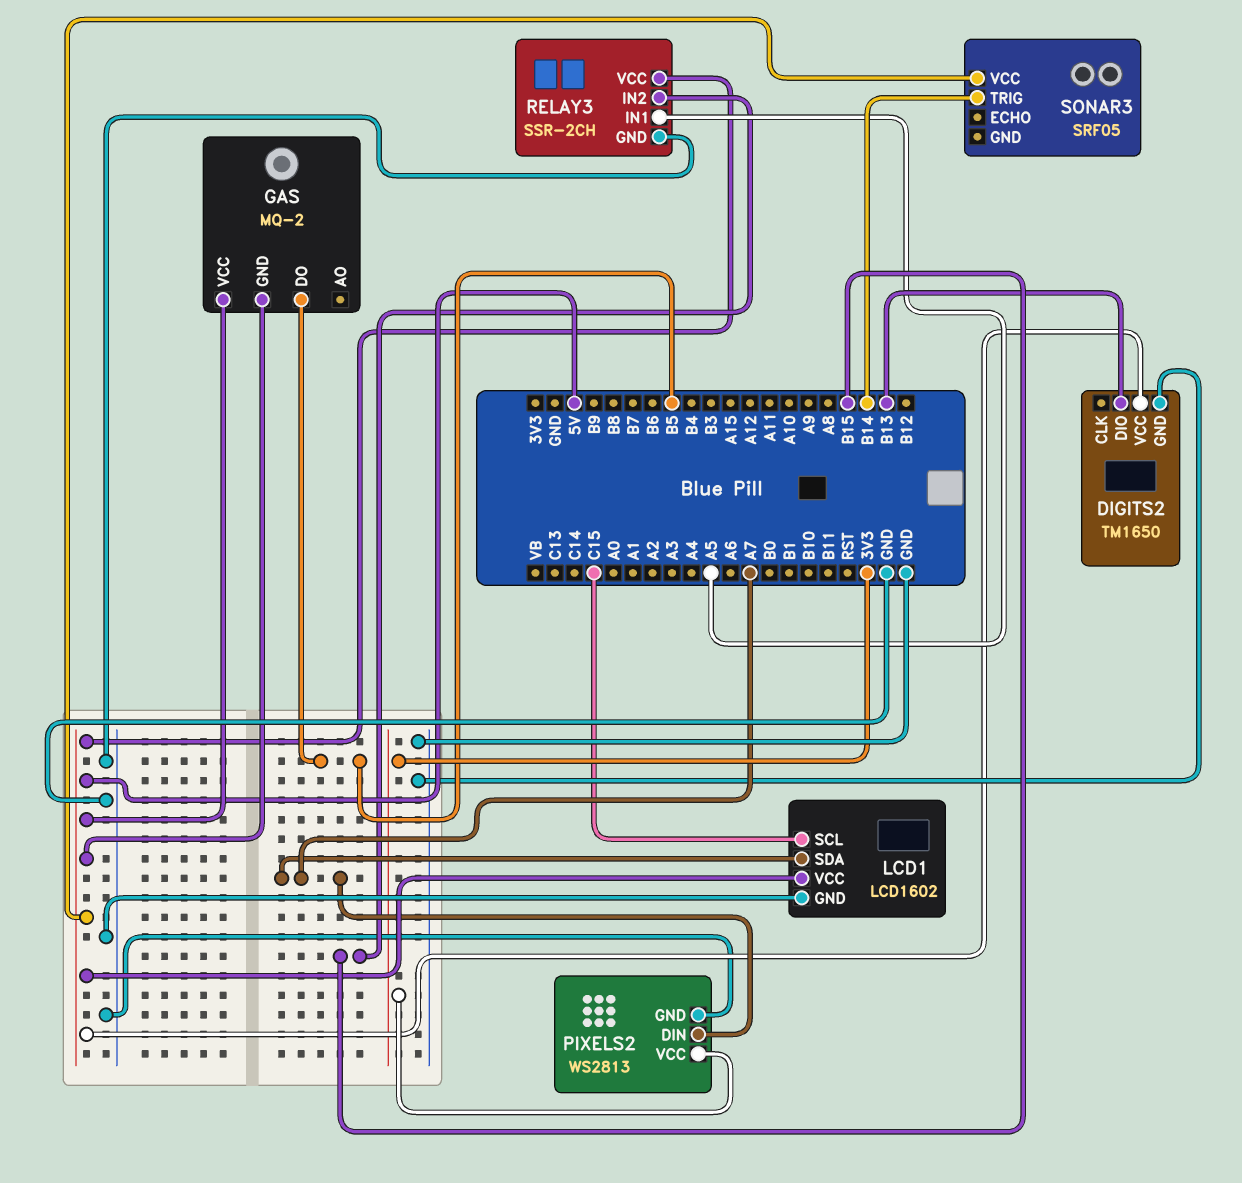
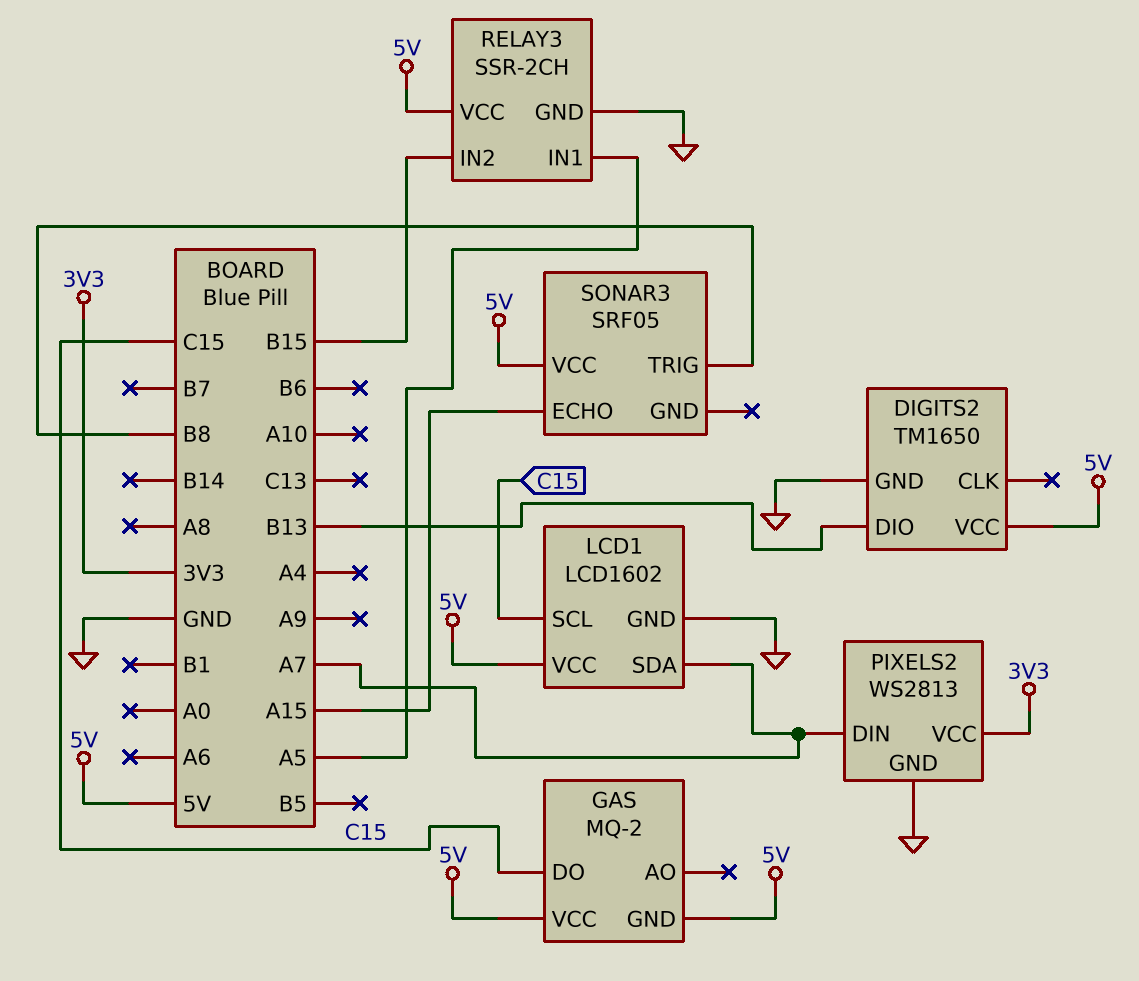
GAS pin DO: B5 -> C15
SONAR3 pin ECHO: none -> A15
SONAR3 pin TRIG: B14 -> B8

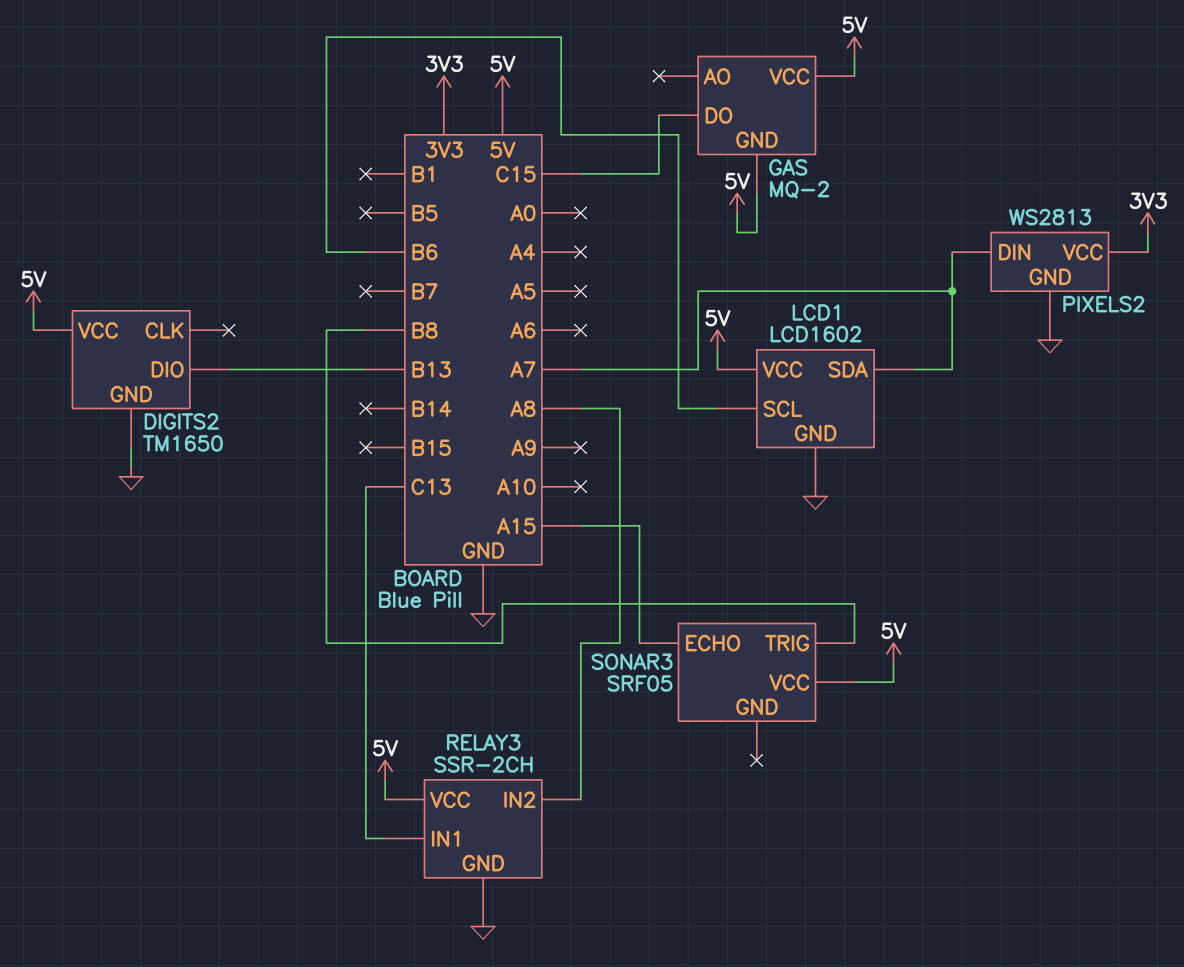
LCD1 pin SCL: C15 -> B6
RELAY3 pin IN1: A5 -> C13
RELAY3 pin IN2: B15 -> A8

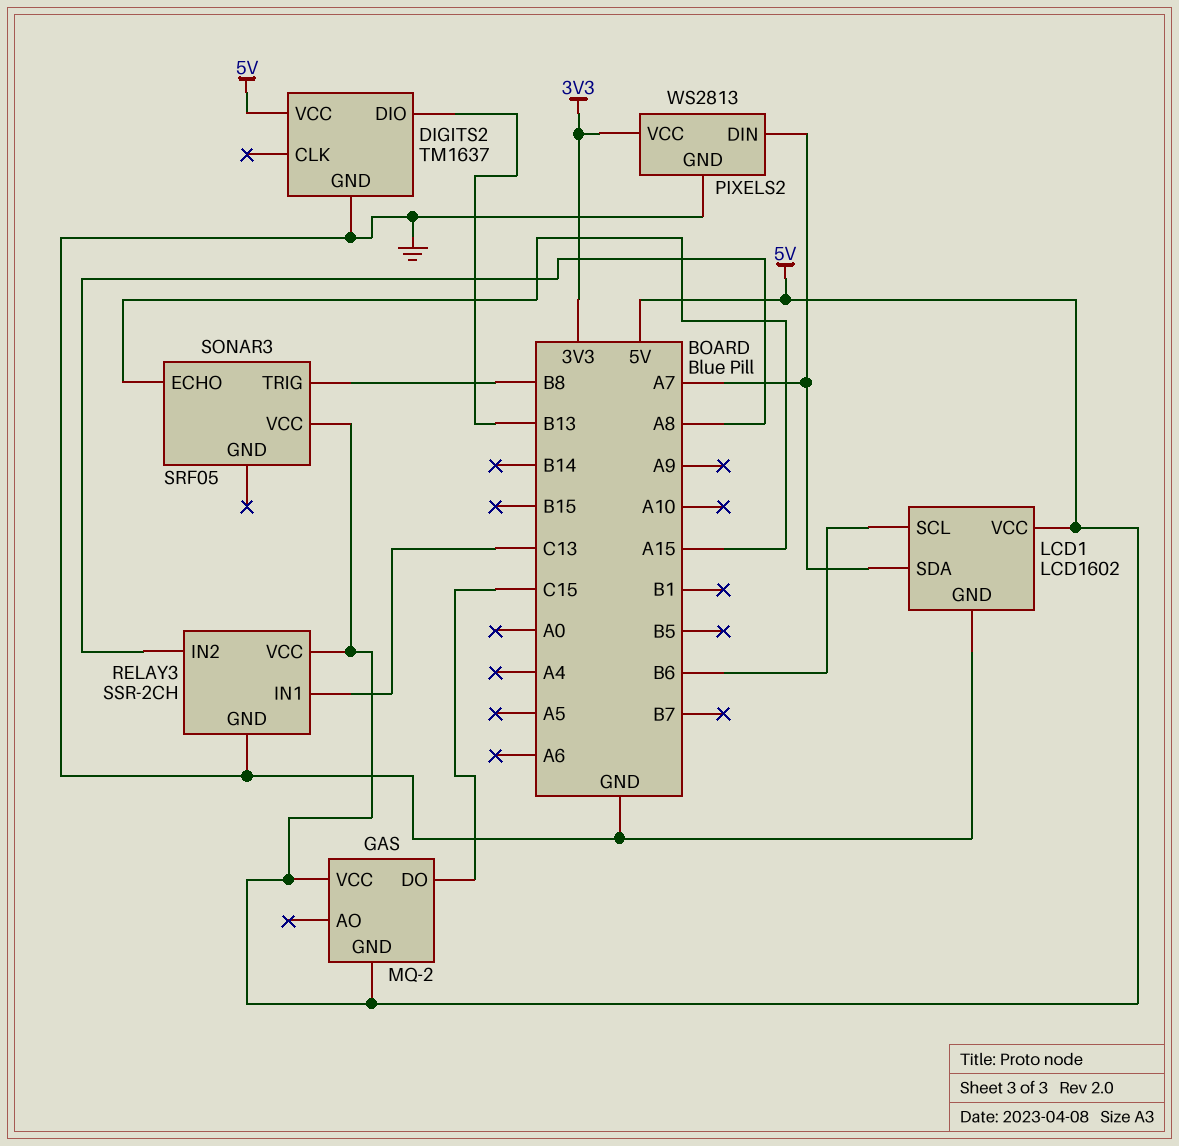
DIGITS2: TM1650 -> TM1637

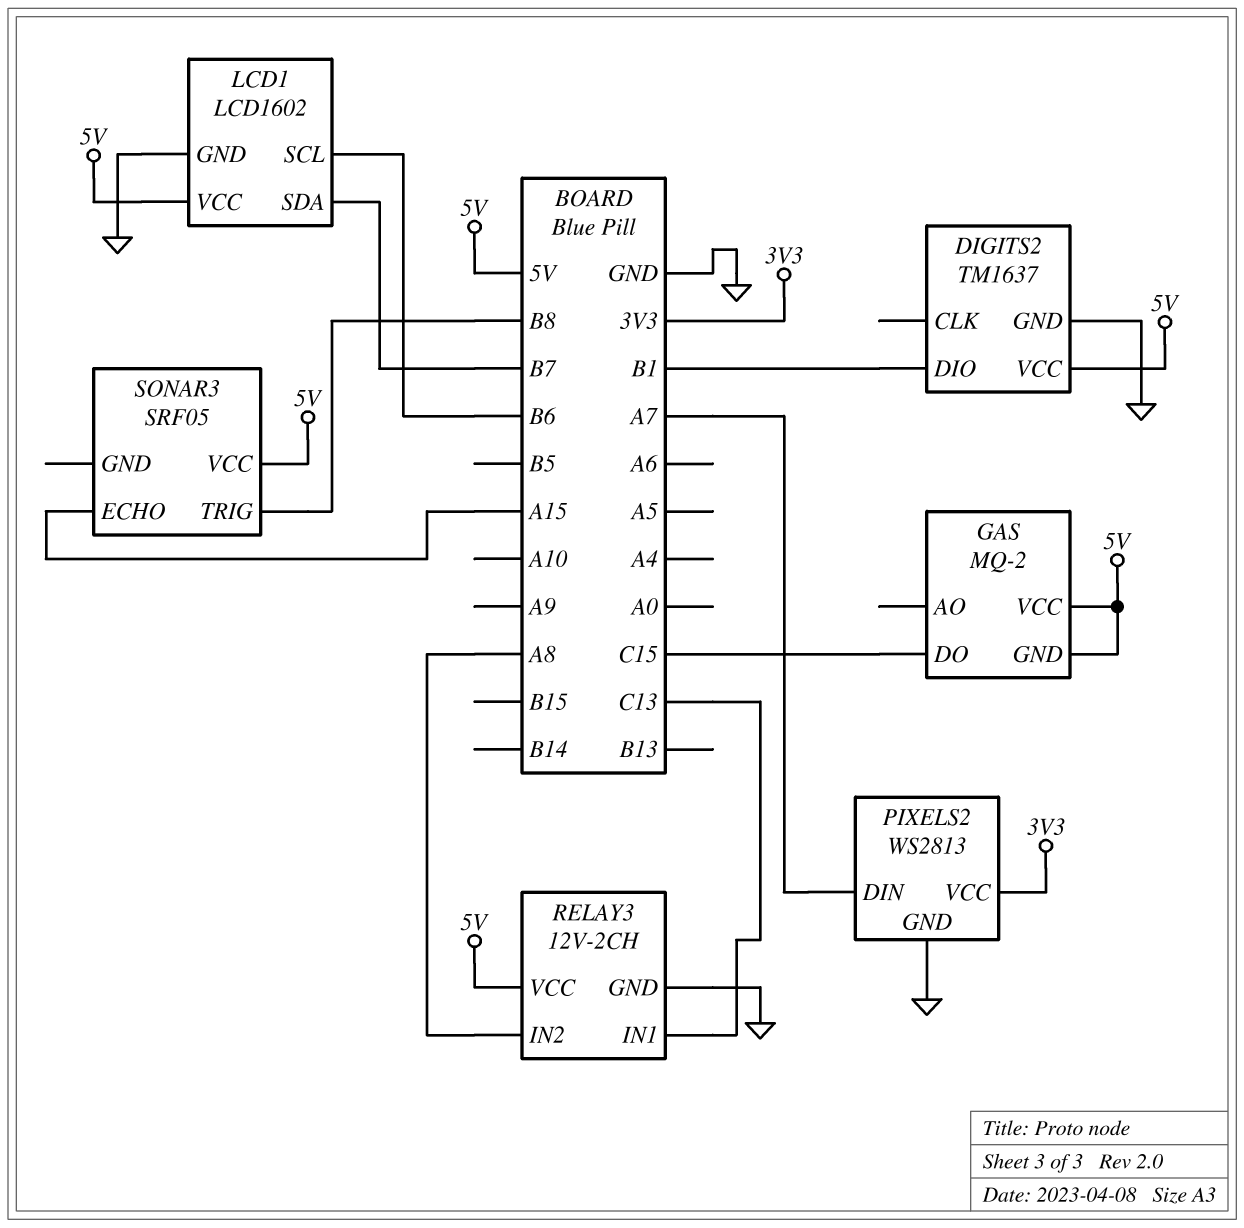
DIGITS2 pin DIO: B13 -> B1
LCD1 pin SDA: A7 -> B7
RELAY3: SSR-2CH -> 12V-2CH

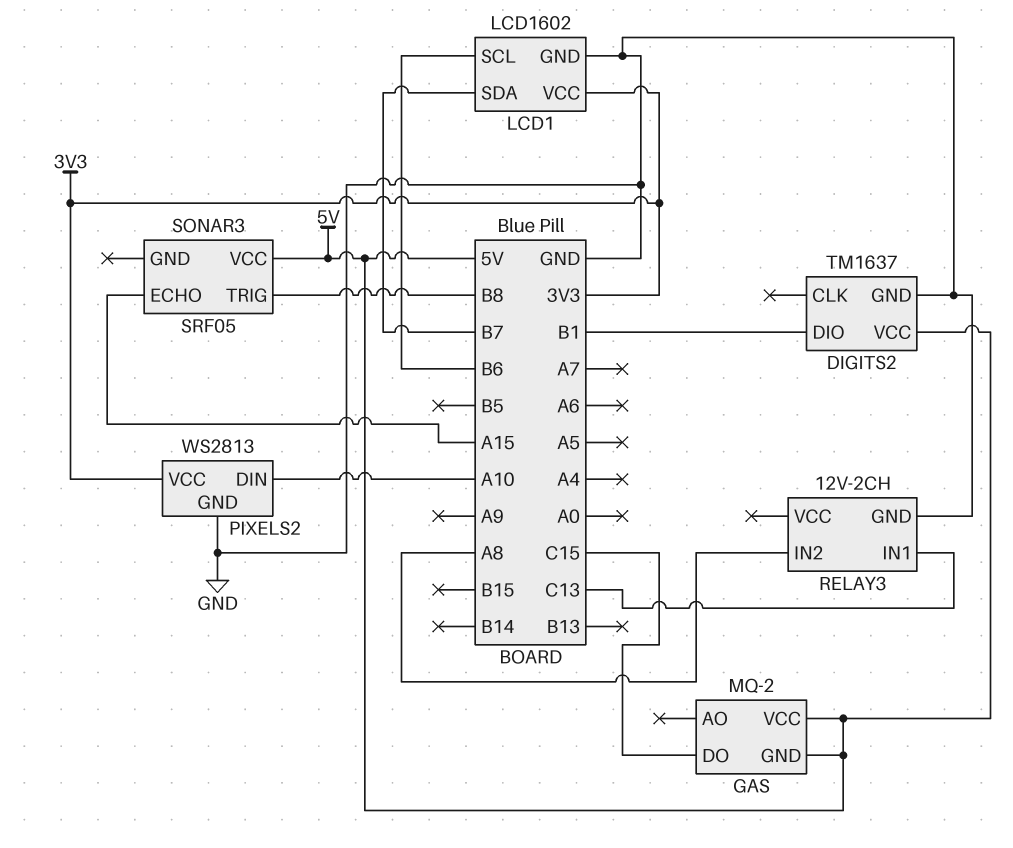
LCD1 pin VCC: 5V -> 3V3
PIXELS2 pin DIN: A7 -> A10
RELAY3 pin VCC: 5V -> none

